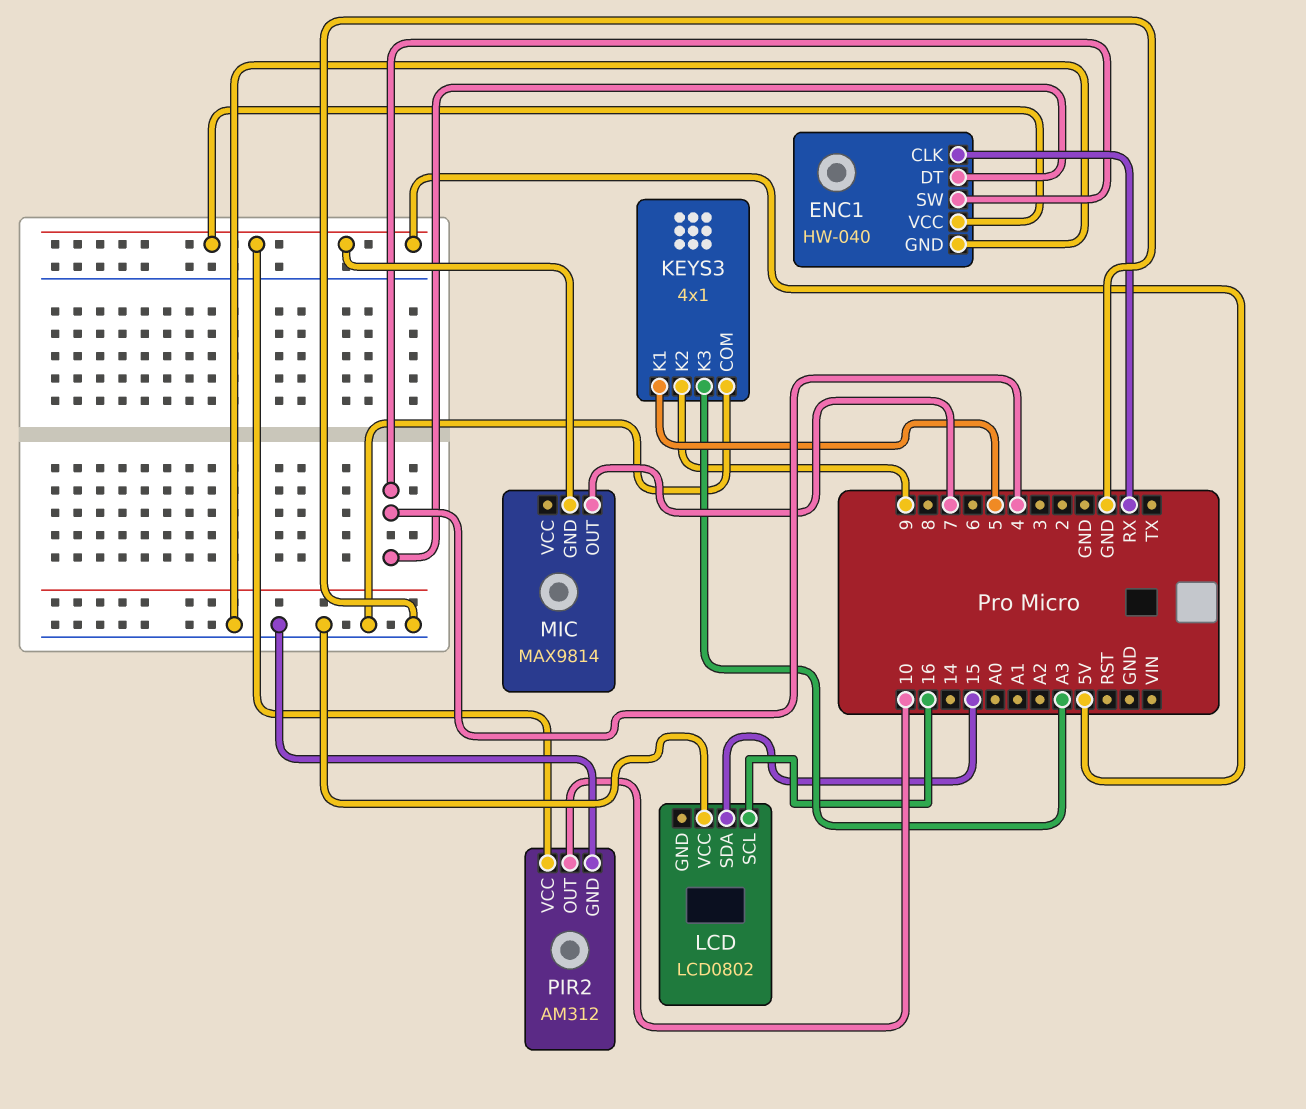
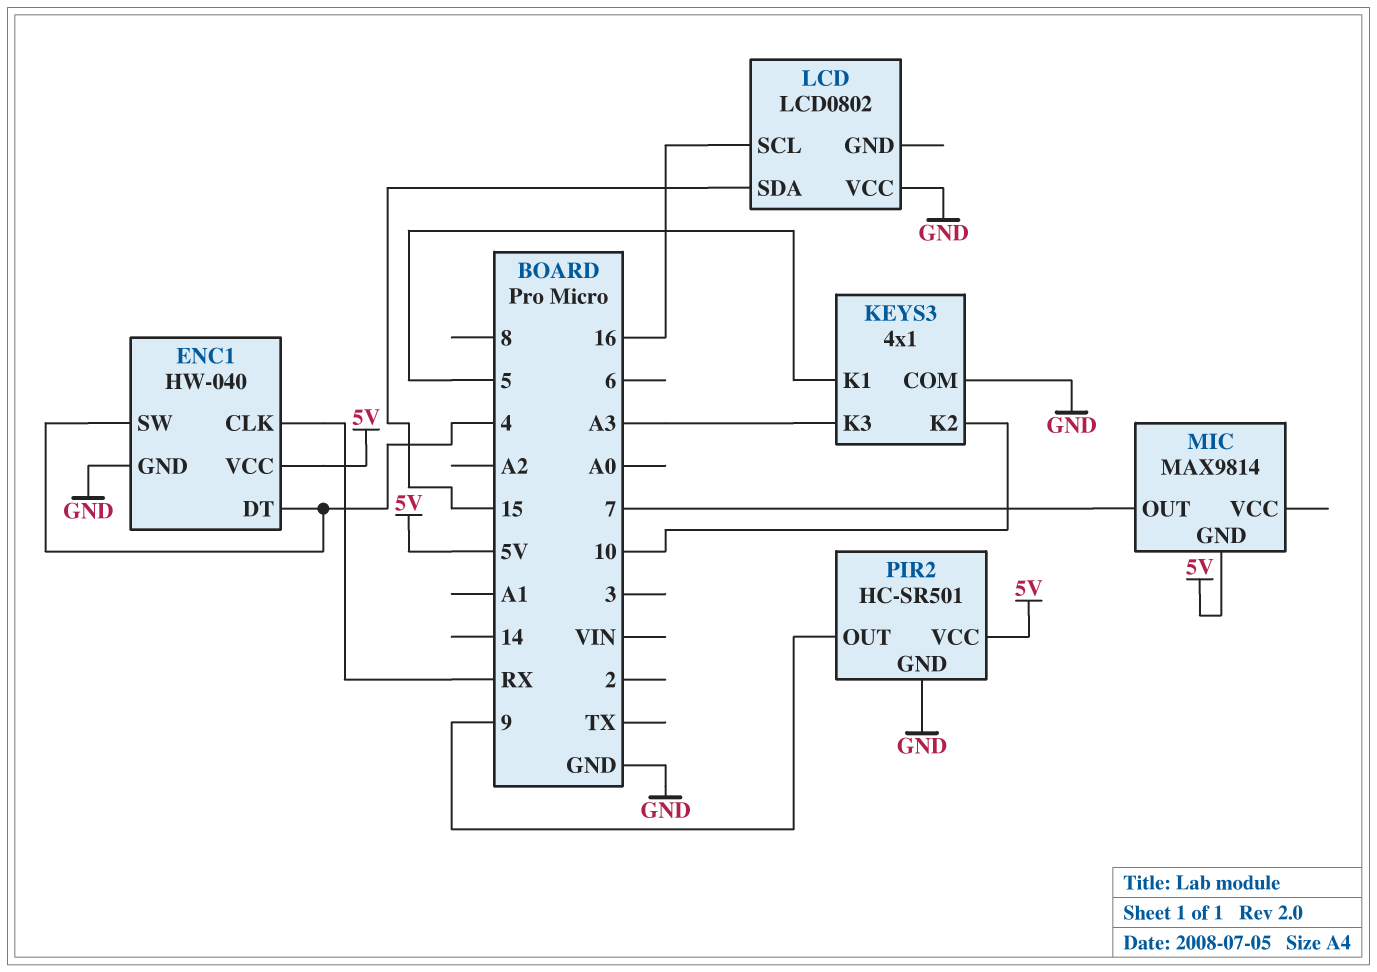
KEYS3 pin K2: 9 -> 10
PIR2: AM312 -> HC-SR501
PIR2 pin OUT: 10 -> 9

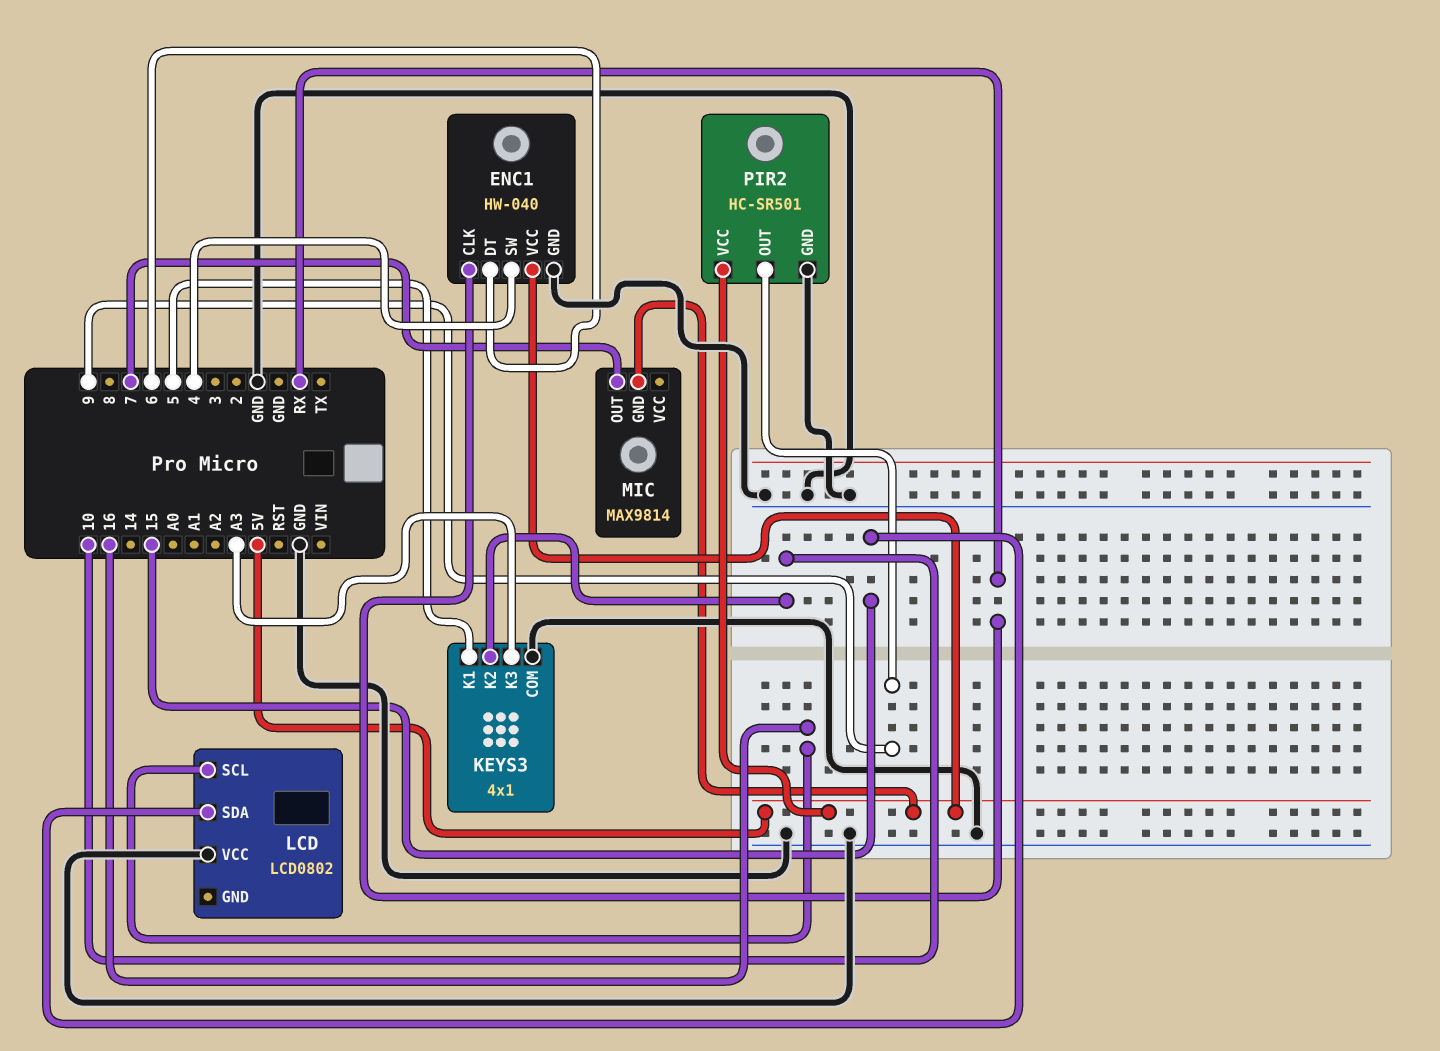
ENC1 pin DT: 4 -> 6

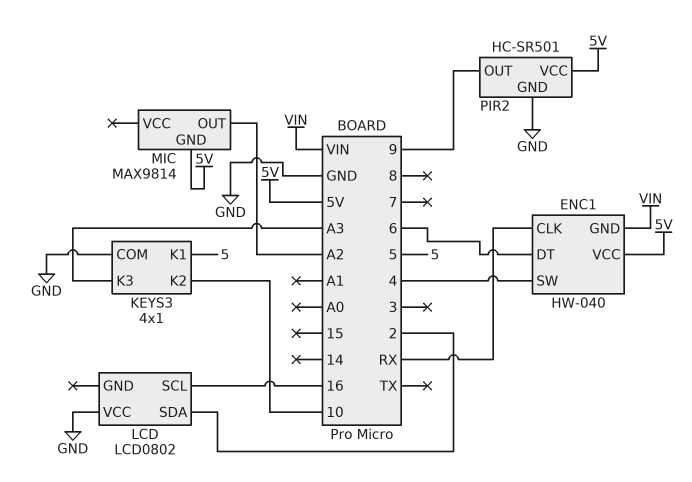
ENC1 pin GND: GND -> VIN
LCD pin SDA: 15 -> 2
MIC pin OUT: 7 -> A2

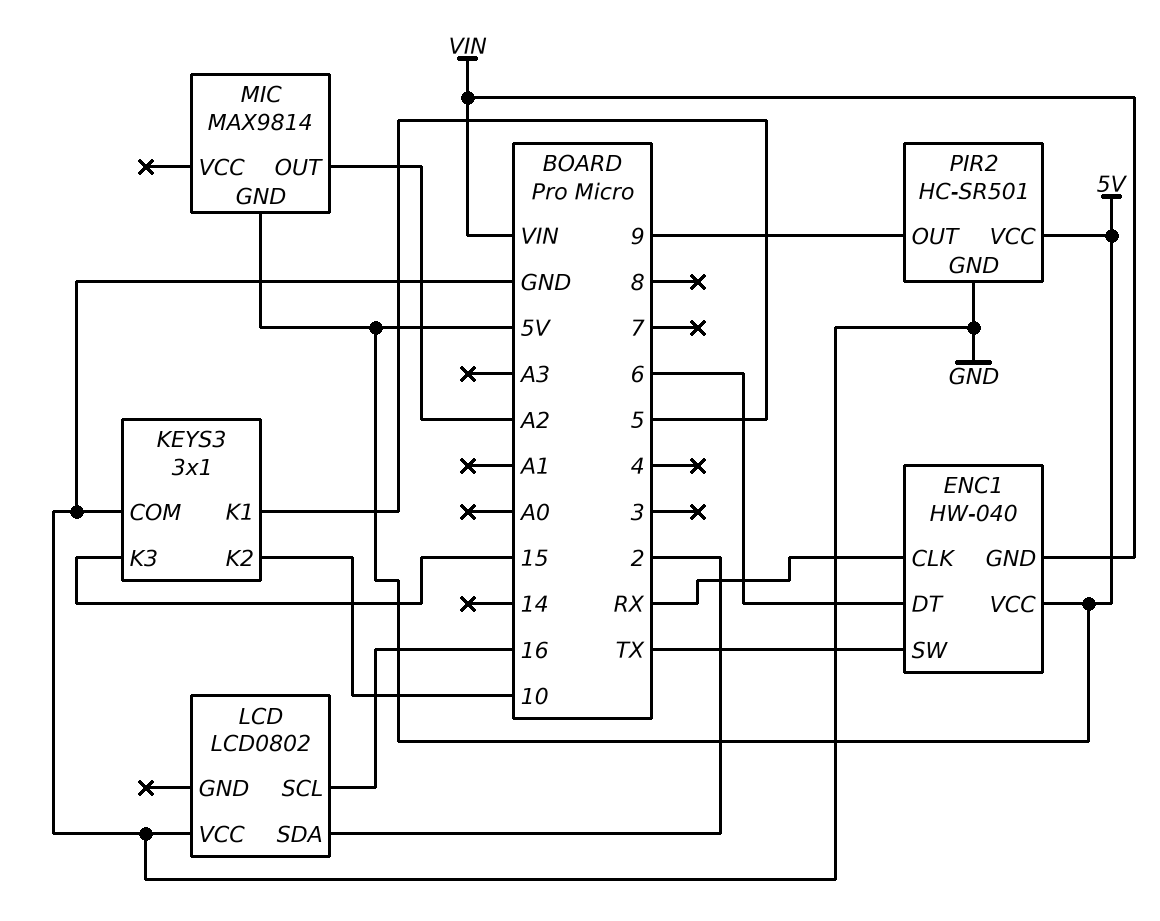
ENC1 pin SW: 4 -> TX
KEYS3: 4x1 -> 3x1
KEYS3 pin K3: A3 -> 15

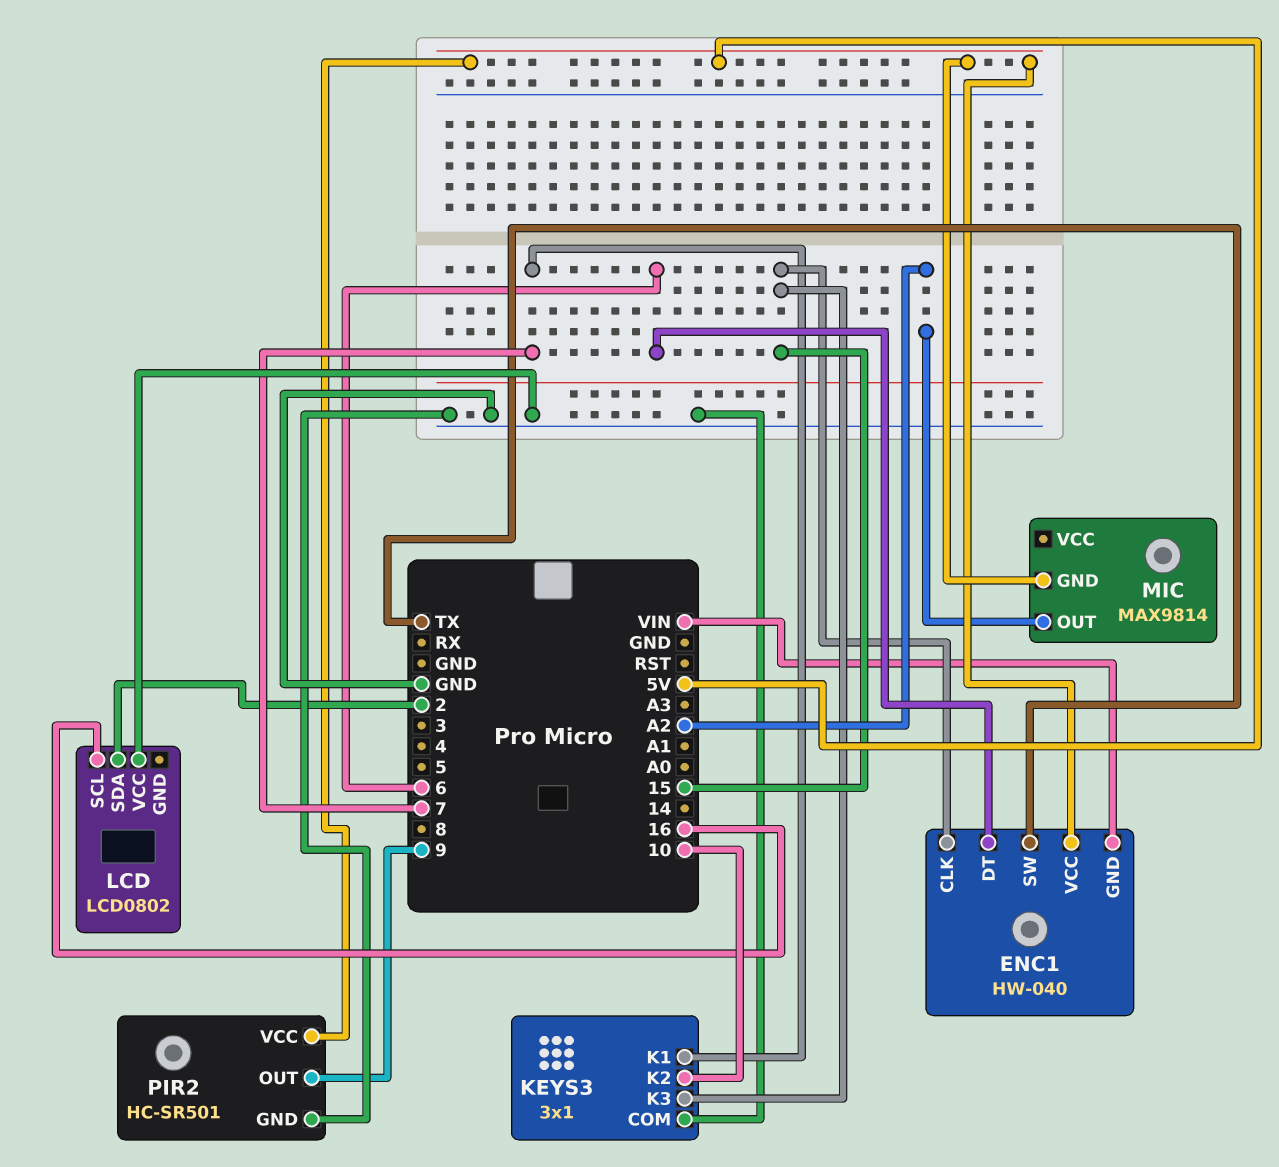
ENC1 pin CLK: RX -> 15
KEYS3 pin K1: 5 -> 7

